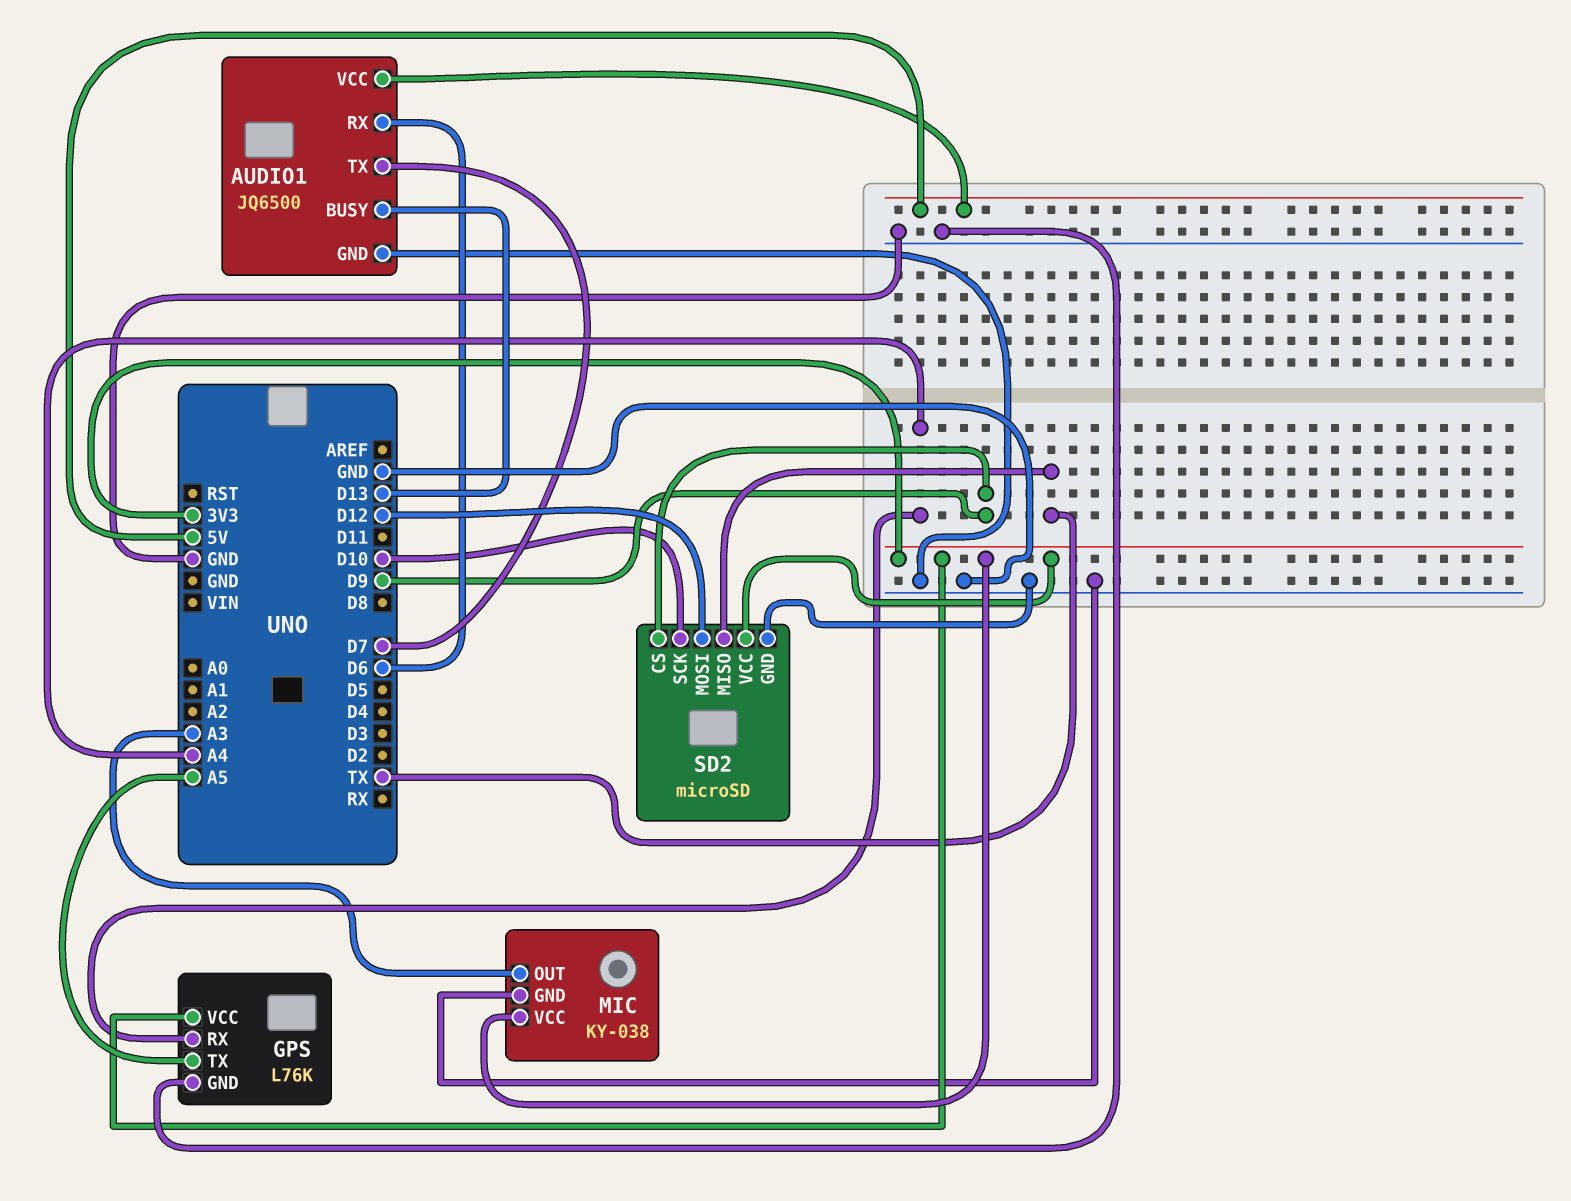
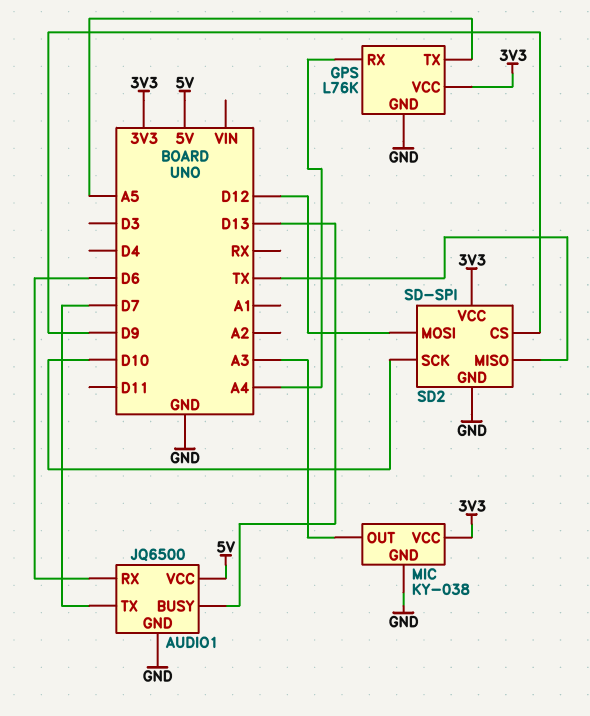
SD2: microSD -> SD-SPI

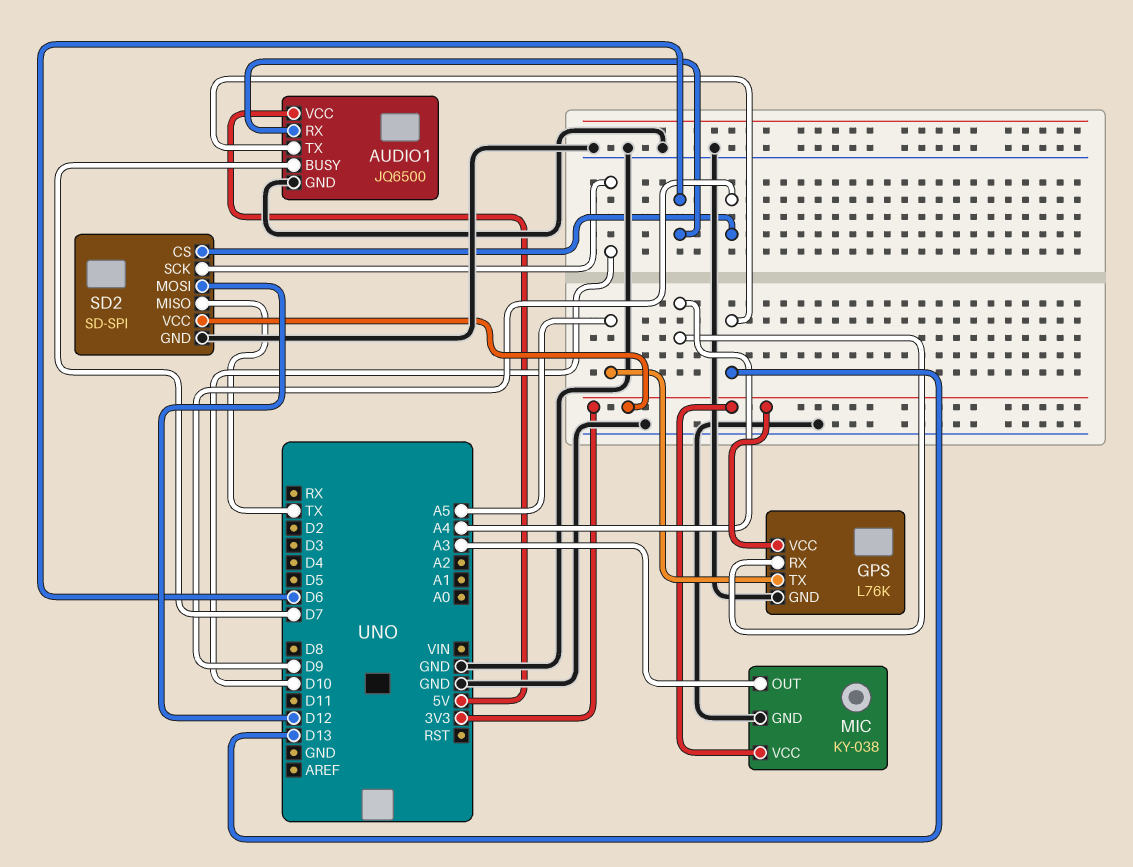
AUDIO1 pin BUSY: D13 -> D7
AUDIO1 pin TX: D7 -> D13

